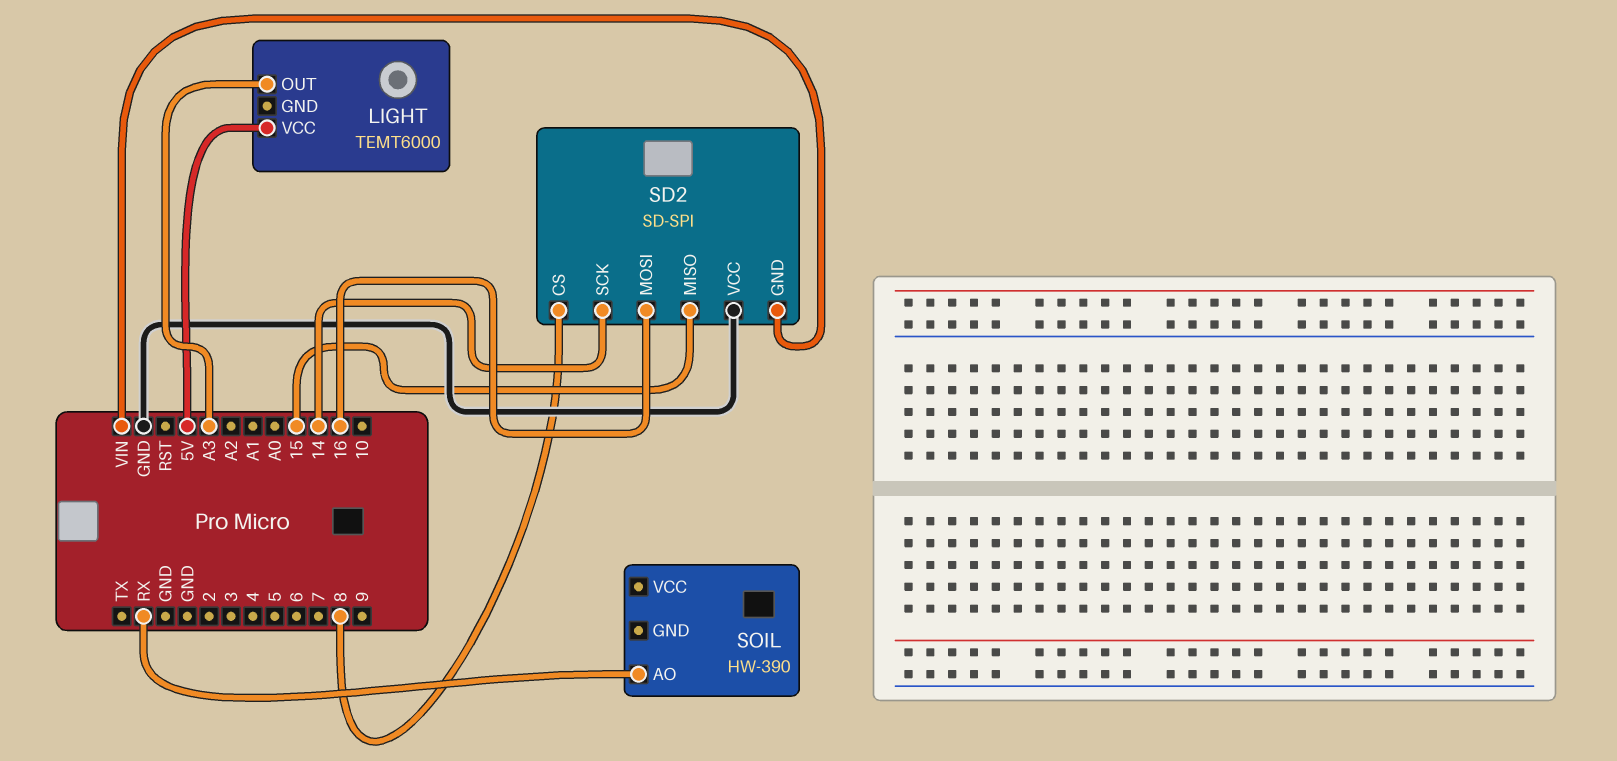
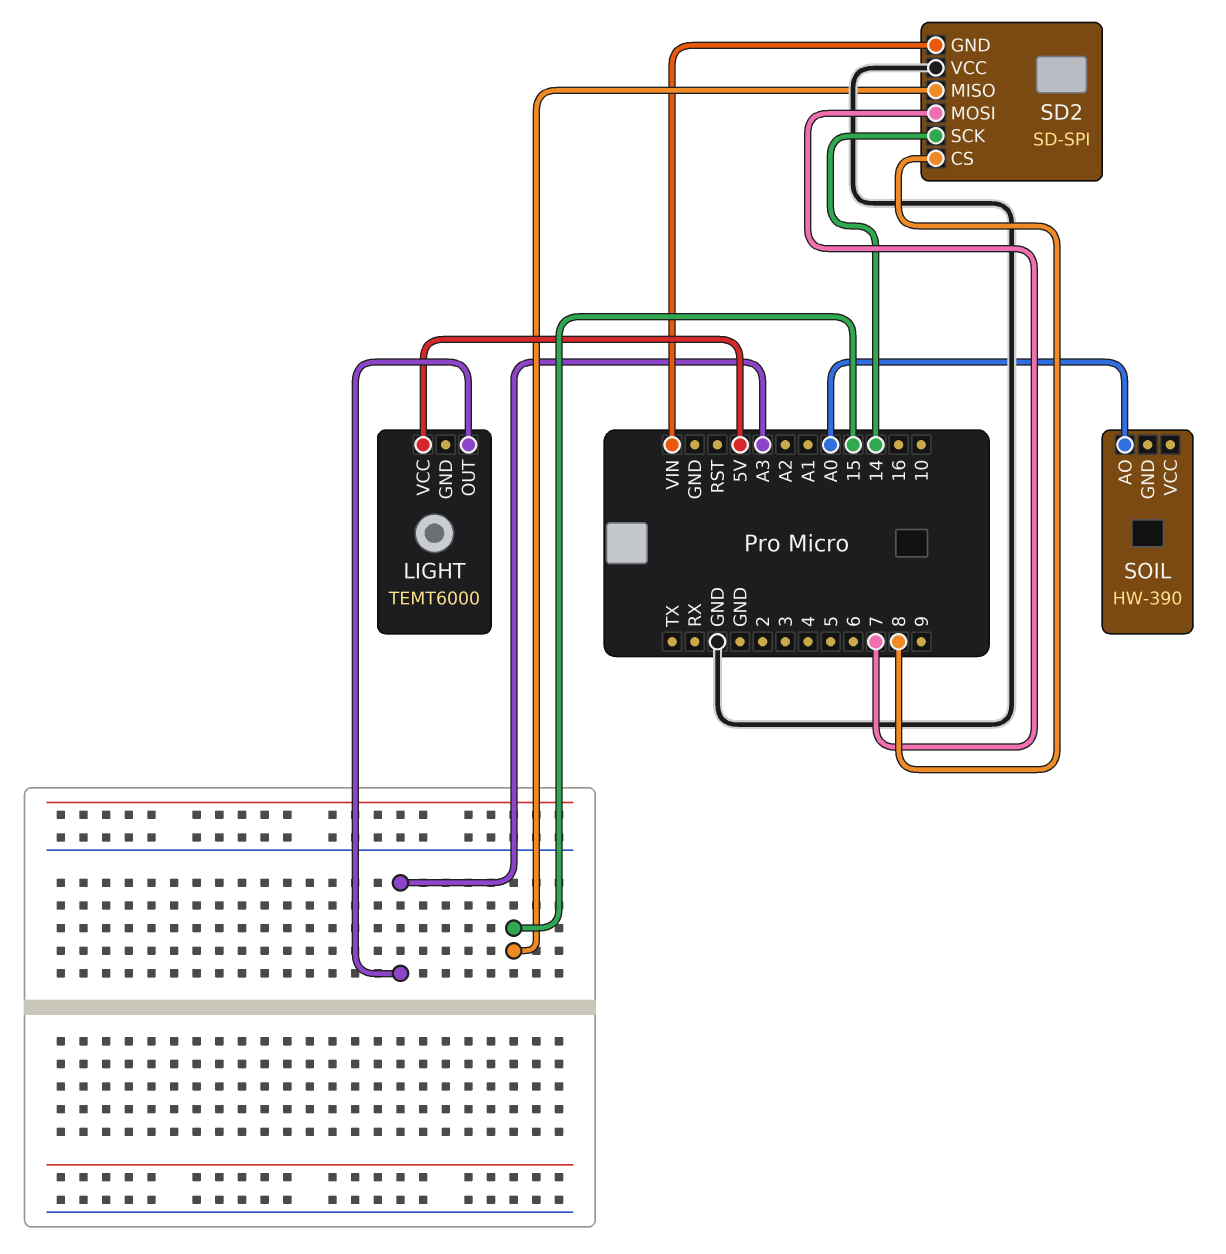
SD2 pin MOSI: 16 -> 7
SOIL pin AO: RX -> A0

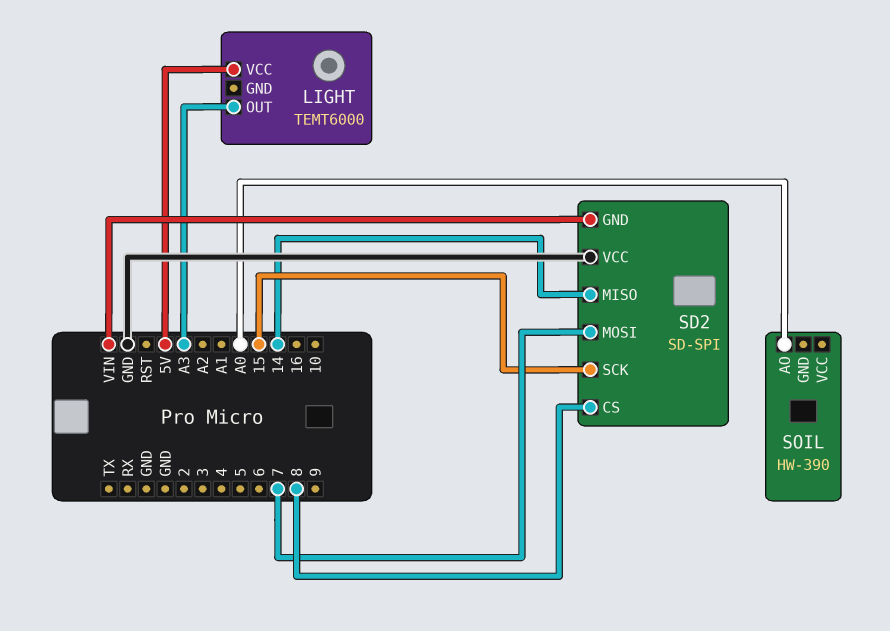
SD2 pin MISO: 15 -> 14
SD2 pin SCK: 14 -> 15

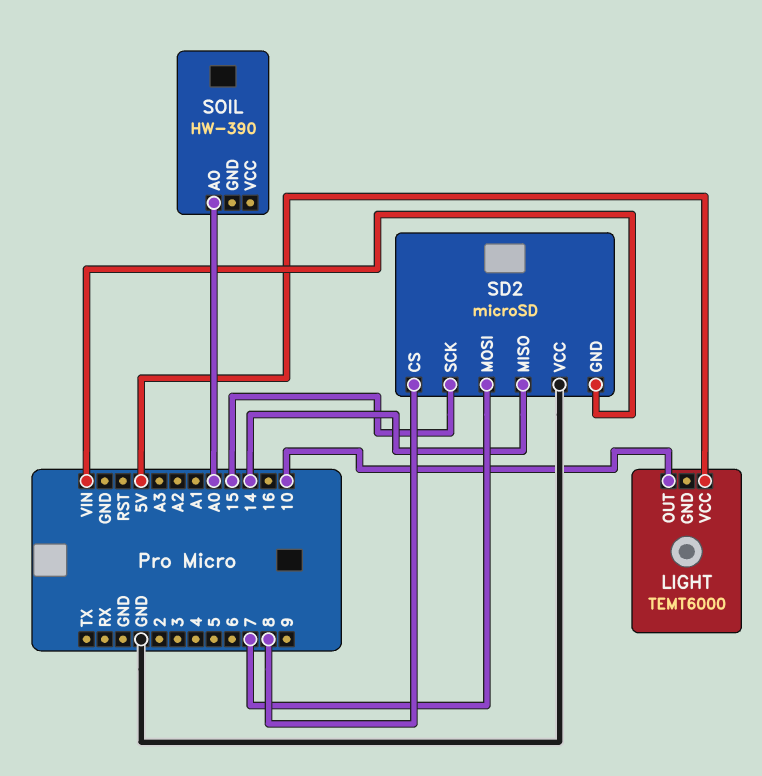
LIGHT pin OUT: A3 -> 10
SD2: SD-SPI -> microSD

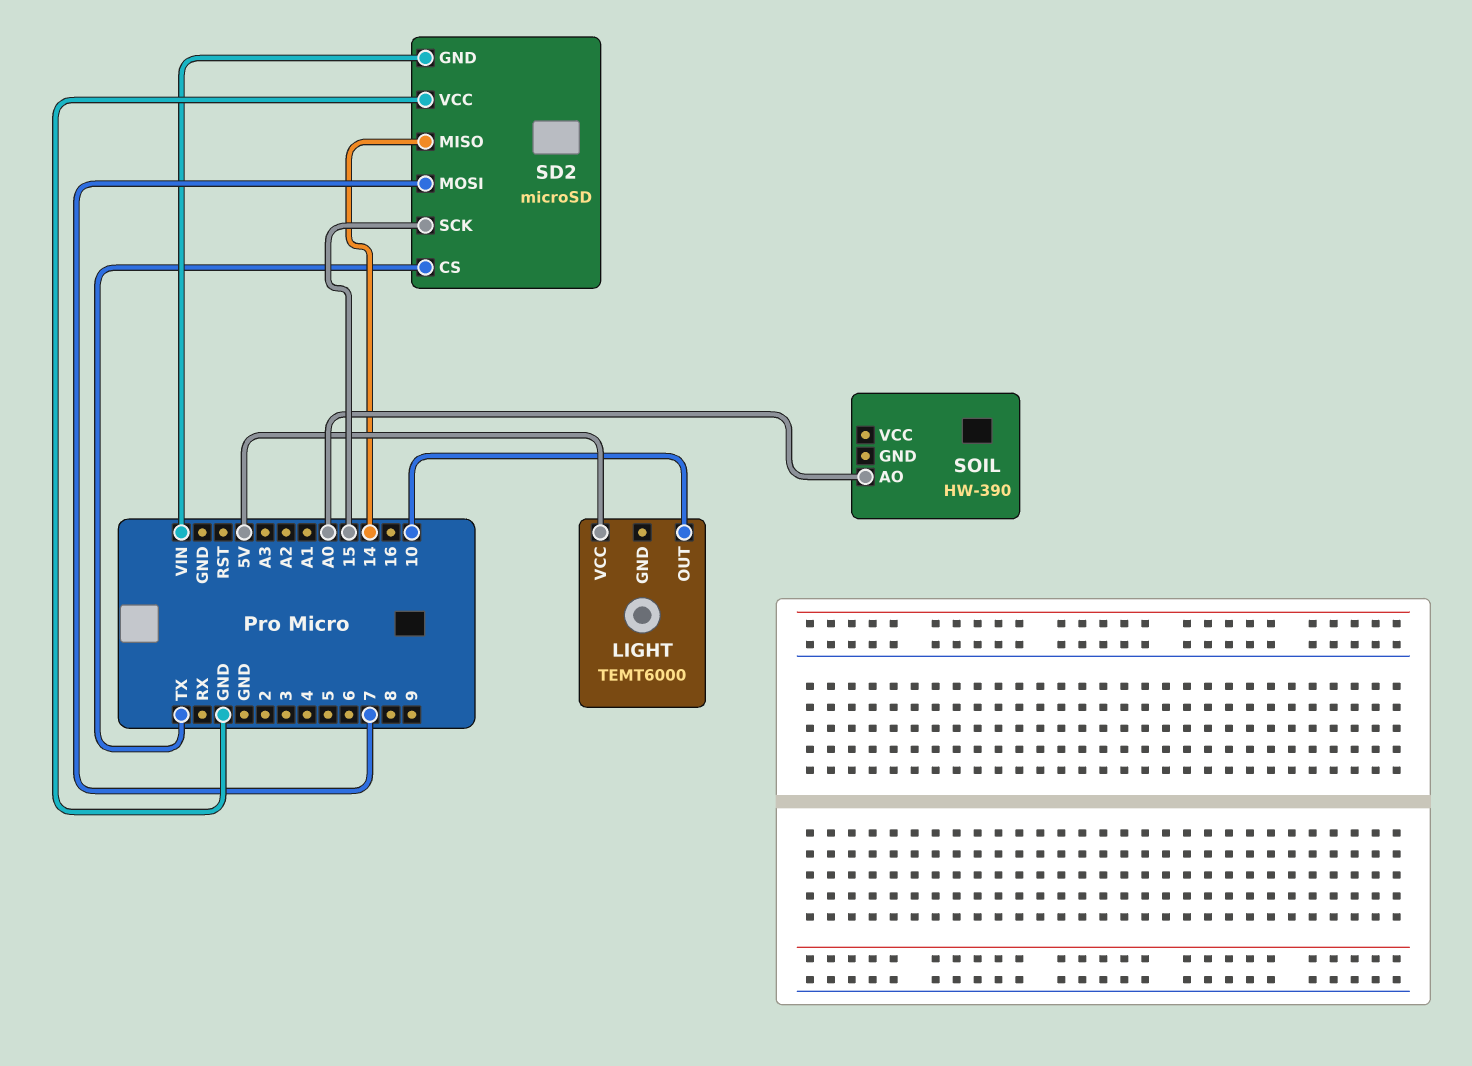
SD2 pin CS: 8 -> TX

